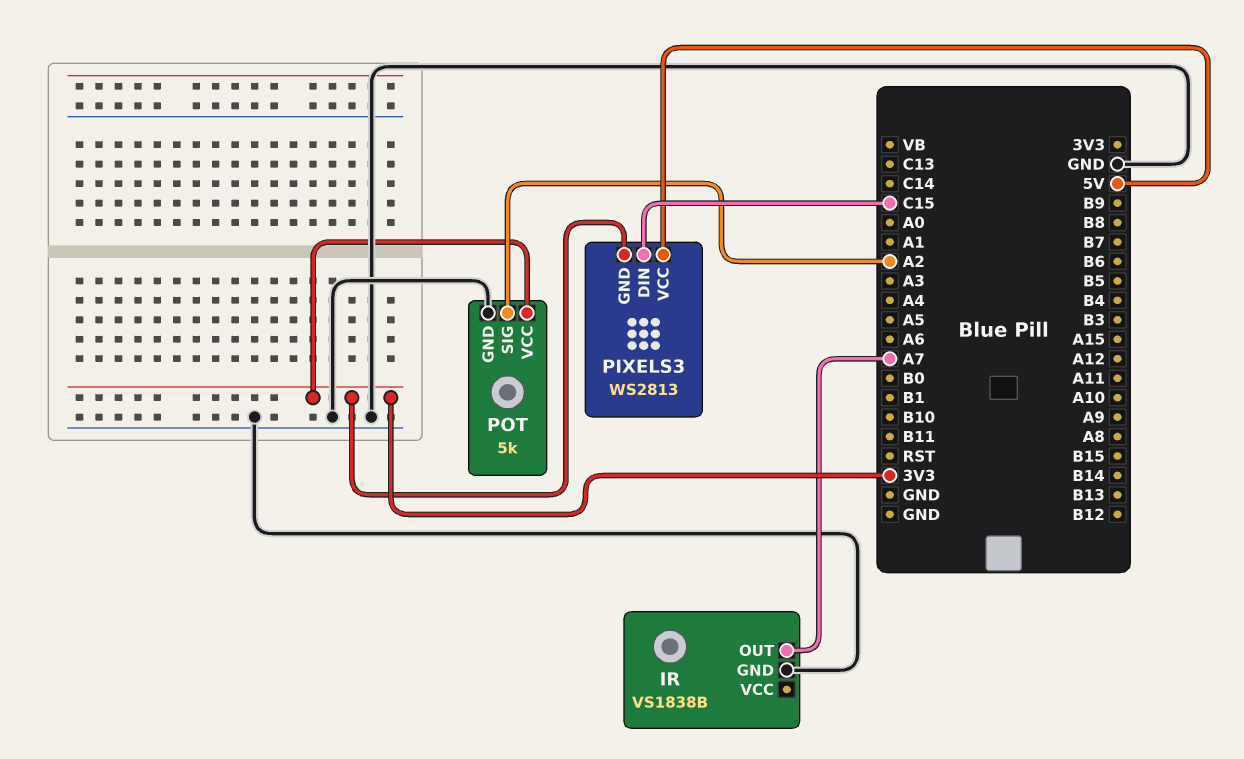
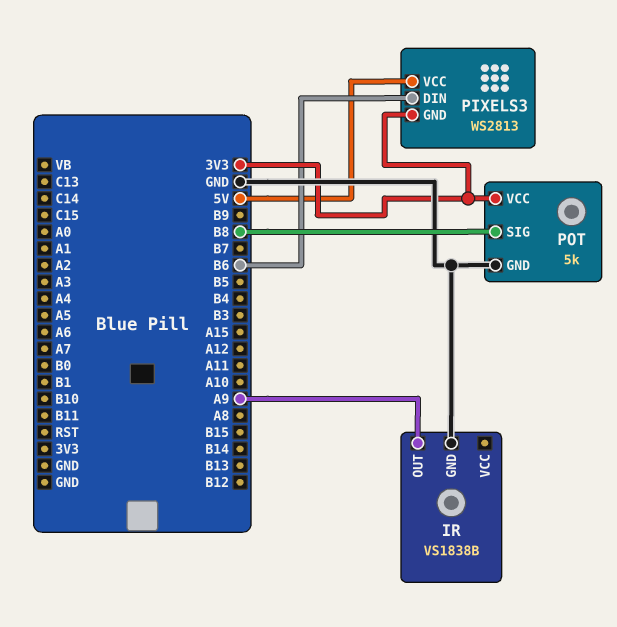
IR pin OUT: A7 -> A9
PIXELS3 pin DIN: C15 -> B6
POT pin SIG: A2 -> B8

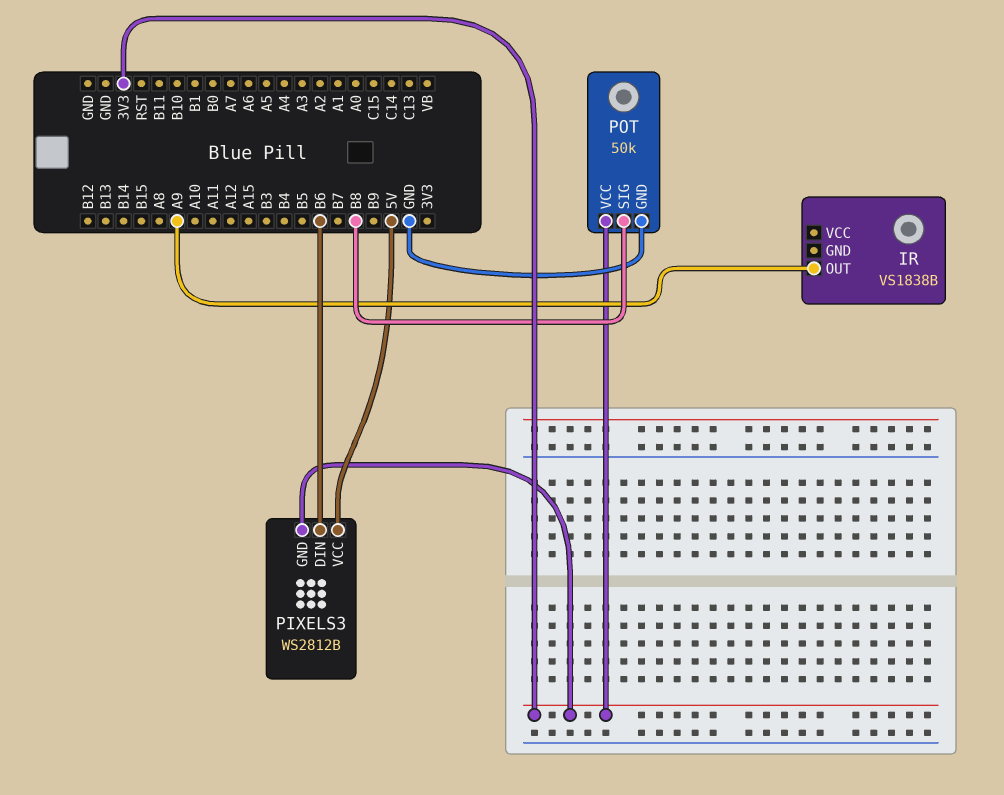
IR pin GND: GND -> none
PIXELS3: WS2813 -> WS2812B
POT: 5k -> 50k

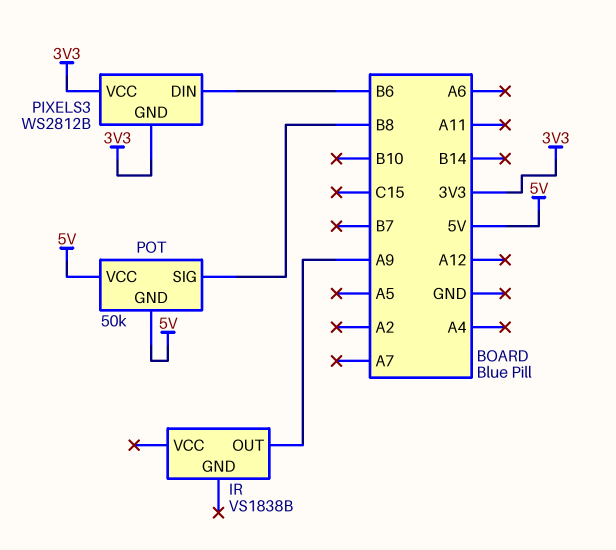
PIXELS3 pin VCC: 5V -> 3V3
POT pin GND: GND -> 5V
POT pin VCC: 3V3 -> 5V

